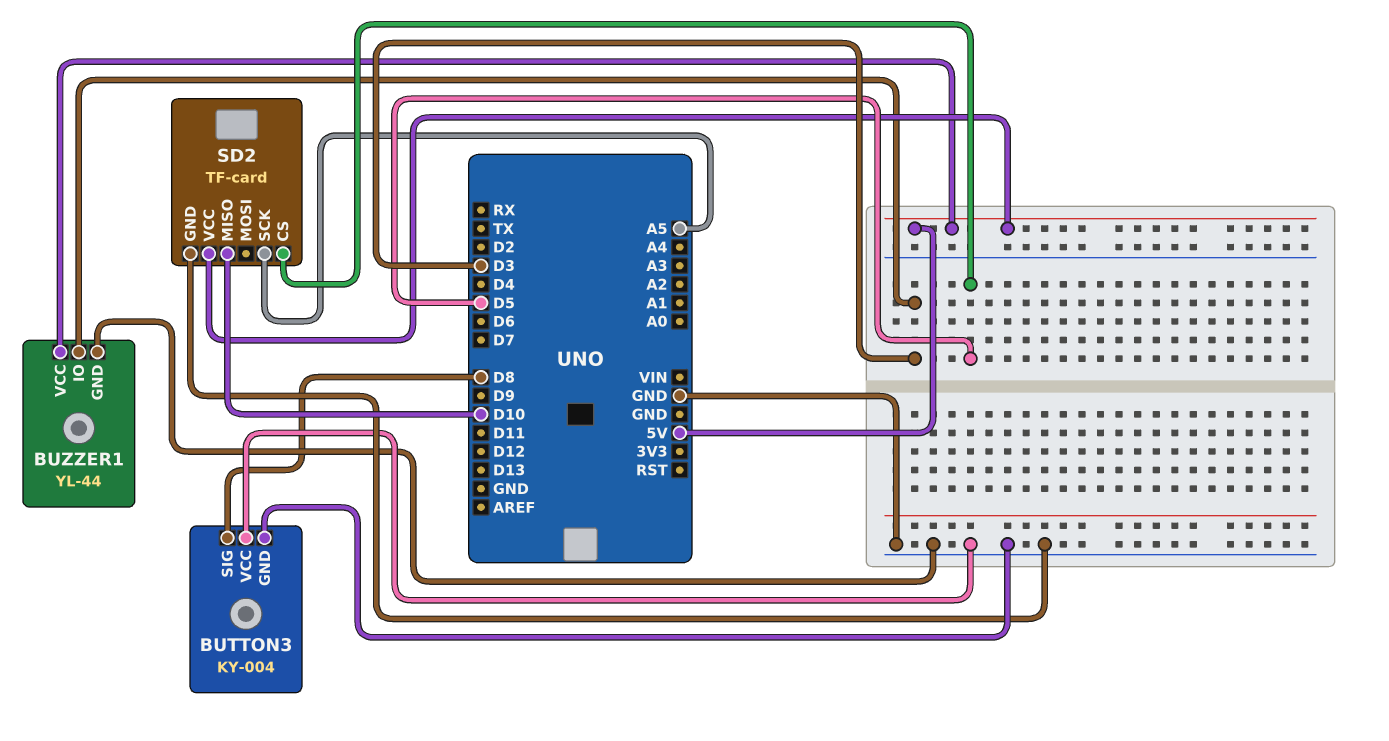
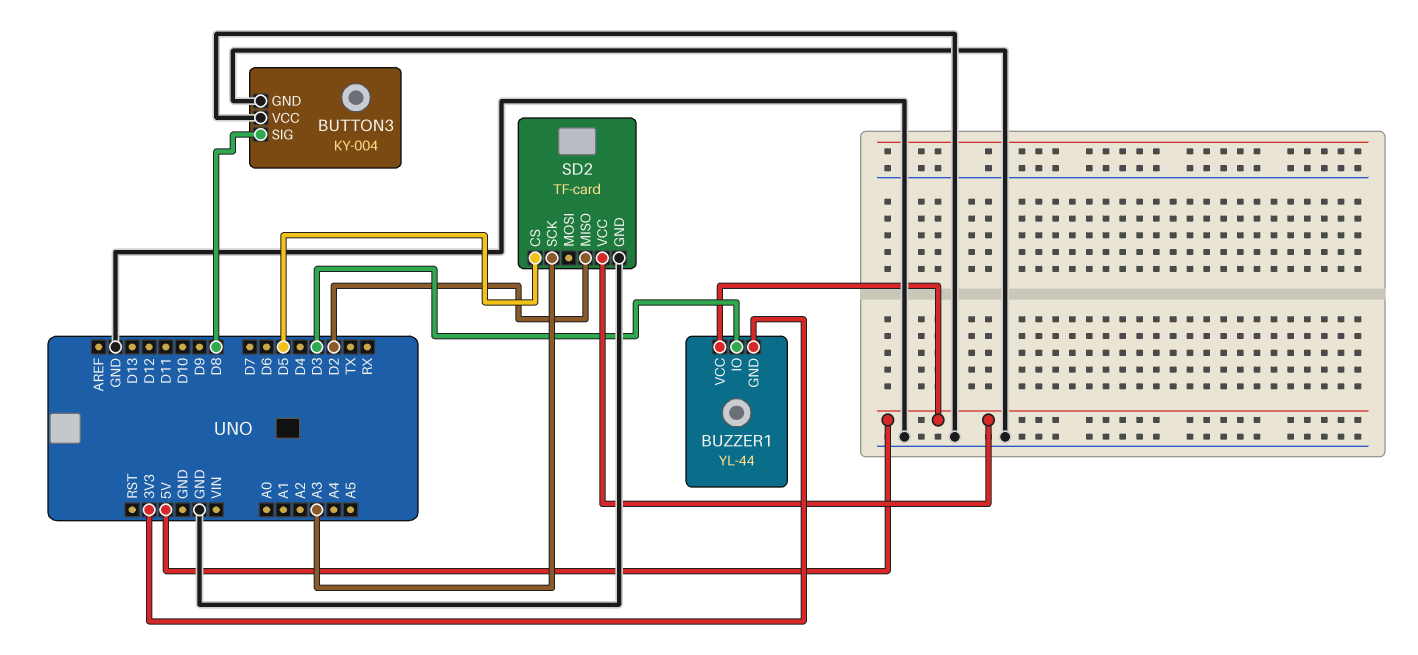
BUZZER1 pin GND: GND -> 3V3
SD2 pin MISO: D10 -> D2
SD2 pin SCK: A5 -> A3

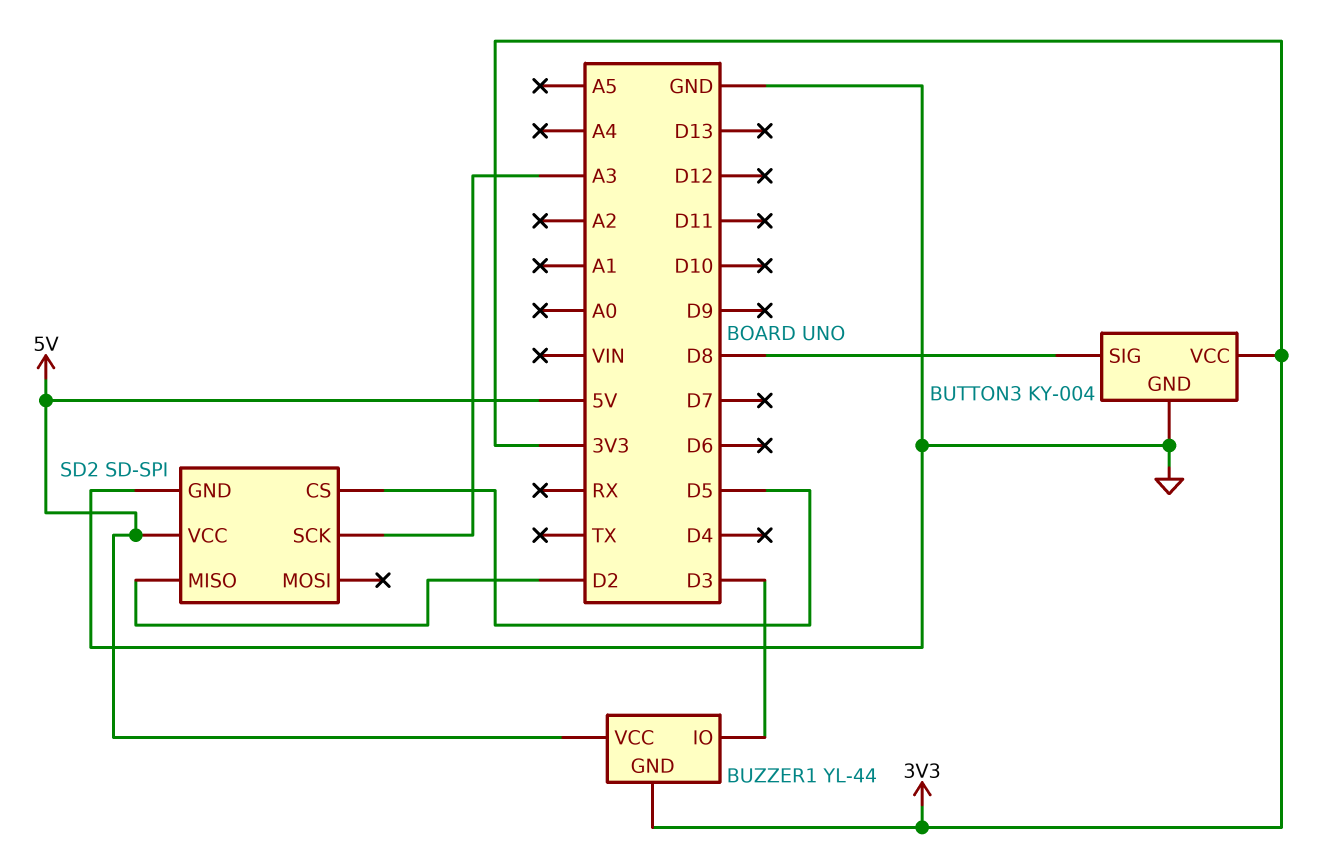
BUTTON3 pin VCC: GND -> 3V3
SD2: TF-card -> SD-SPI

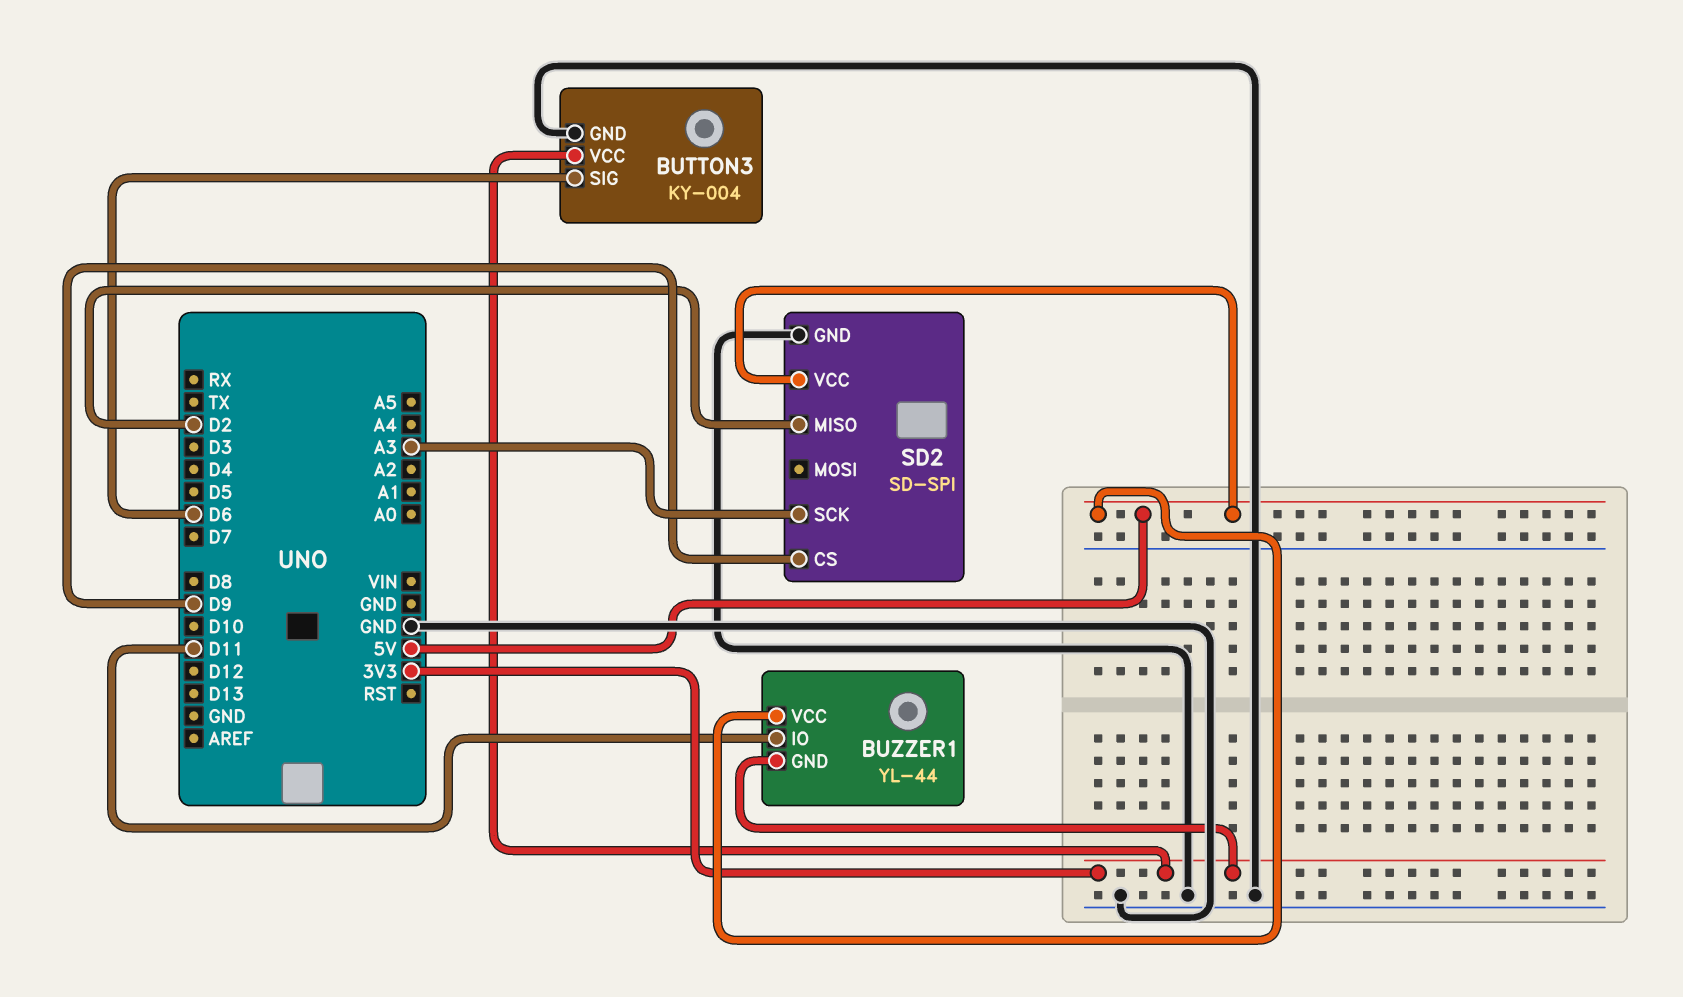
BUTTON3 pin SIG: D8 -> D6
BUZZER1 pin IO: D3 -> D11
SD2 pin CS: D5 -> D9

